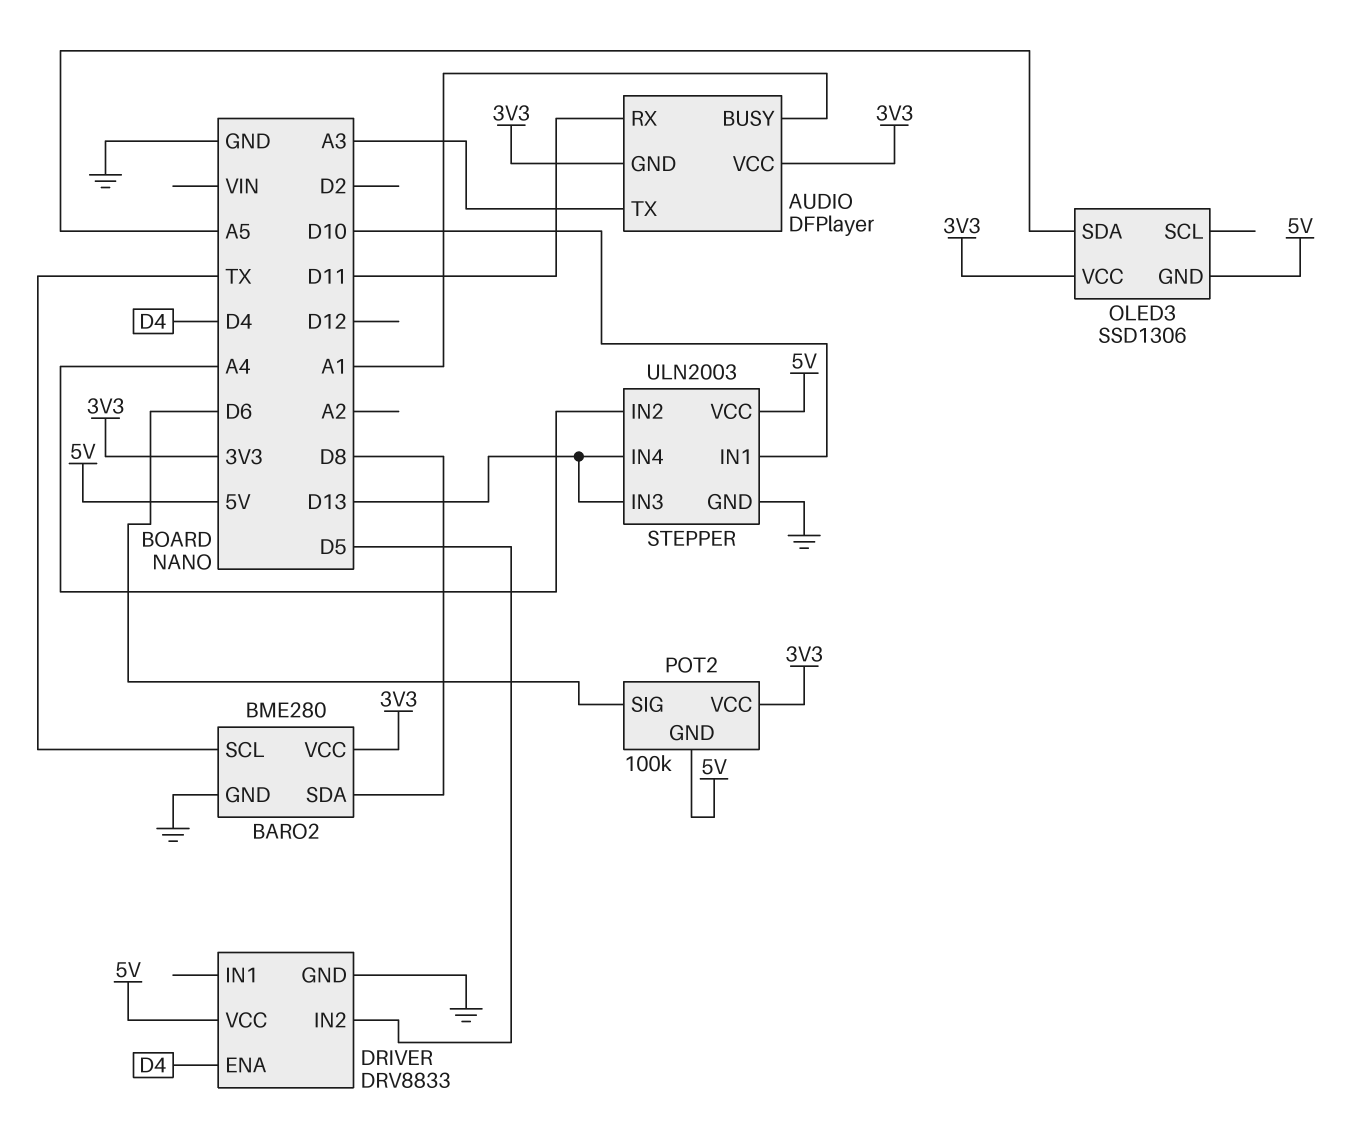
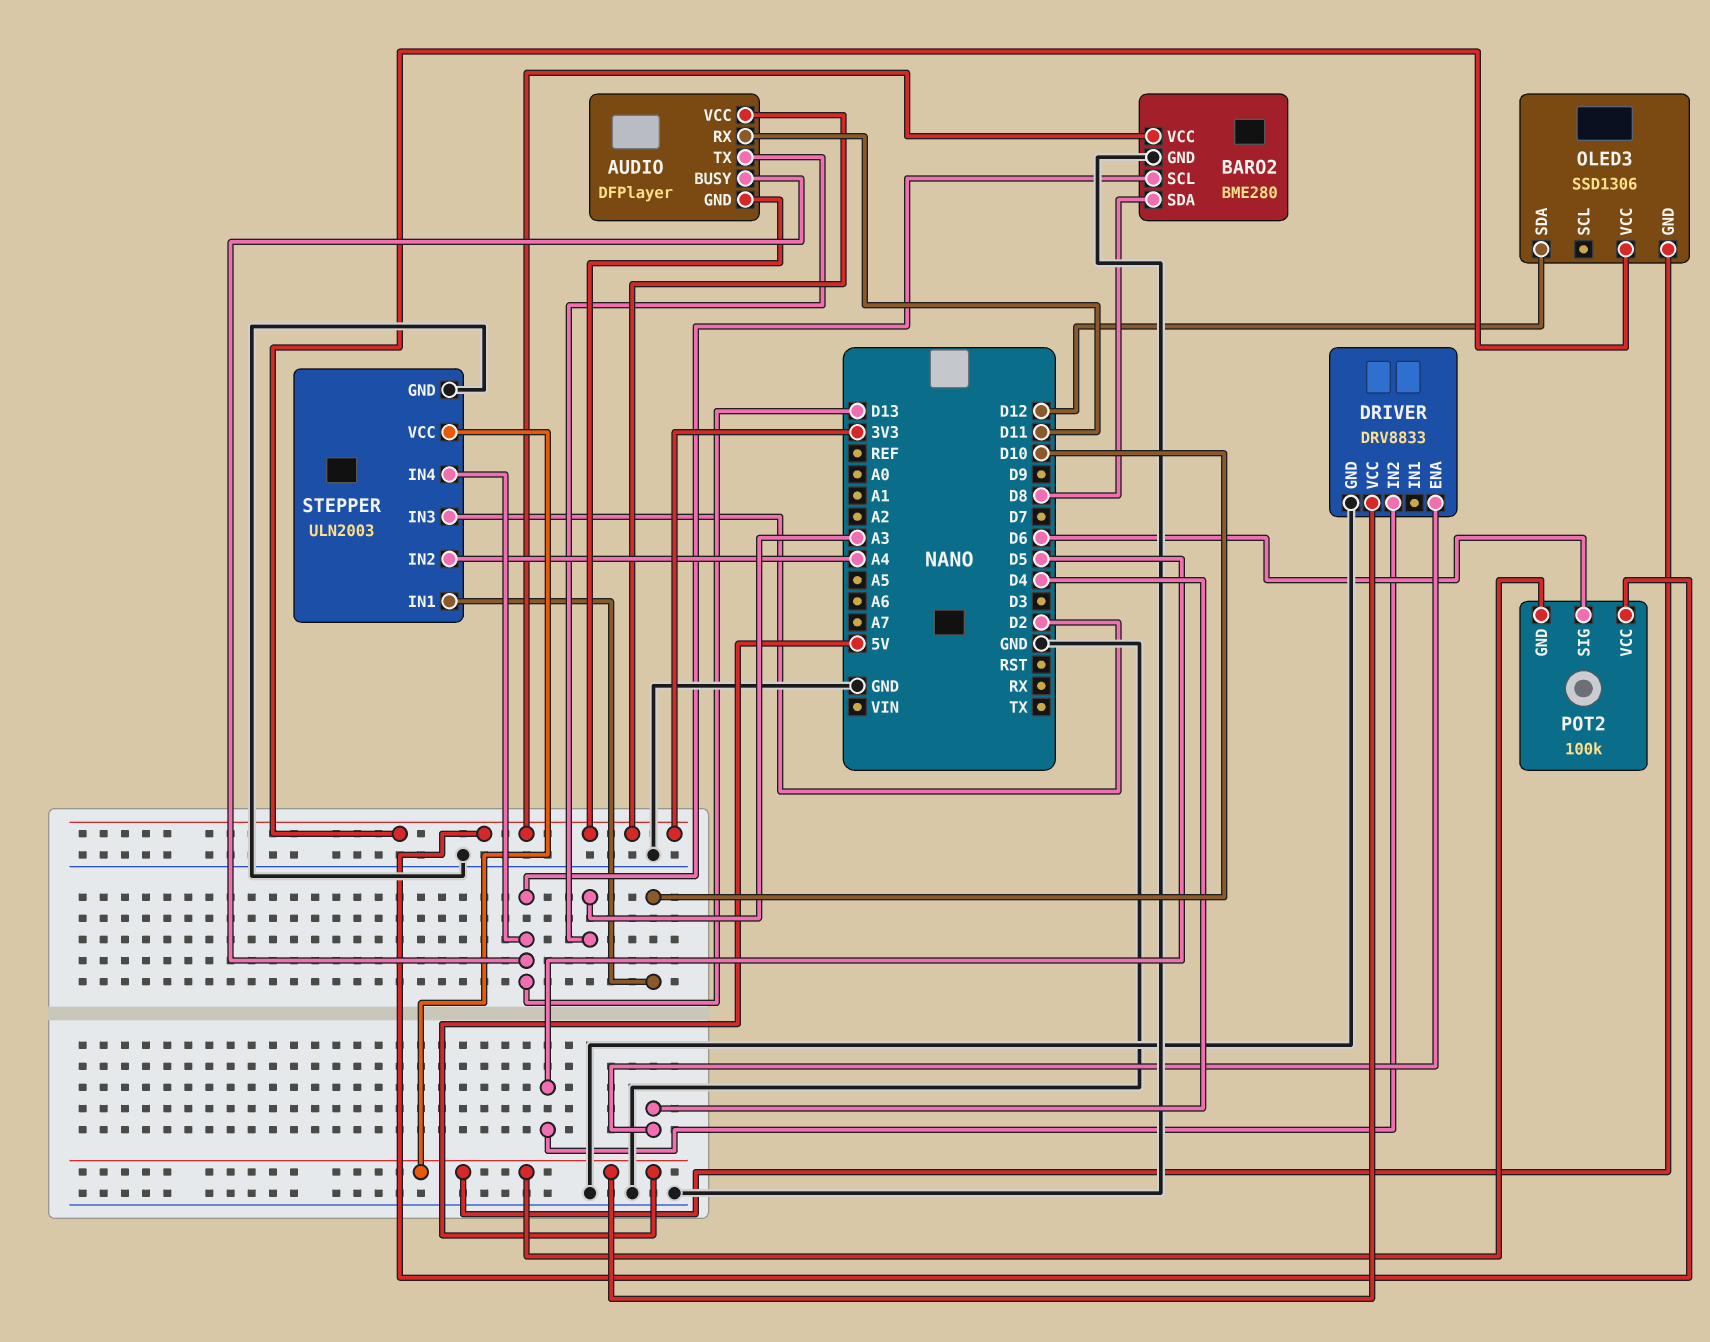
AUDIO pin BUSY: A1 -> D13
BARO2 pin SCL: TX -> D13
OLED3 pin SDA: A5 -> D12
STEPPER pin IN3: D13 -> D2

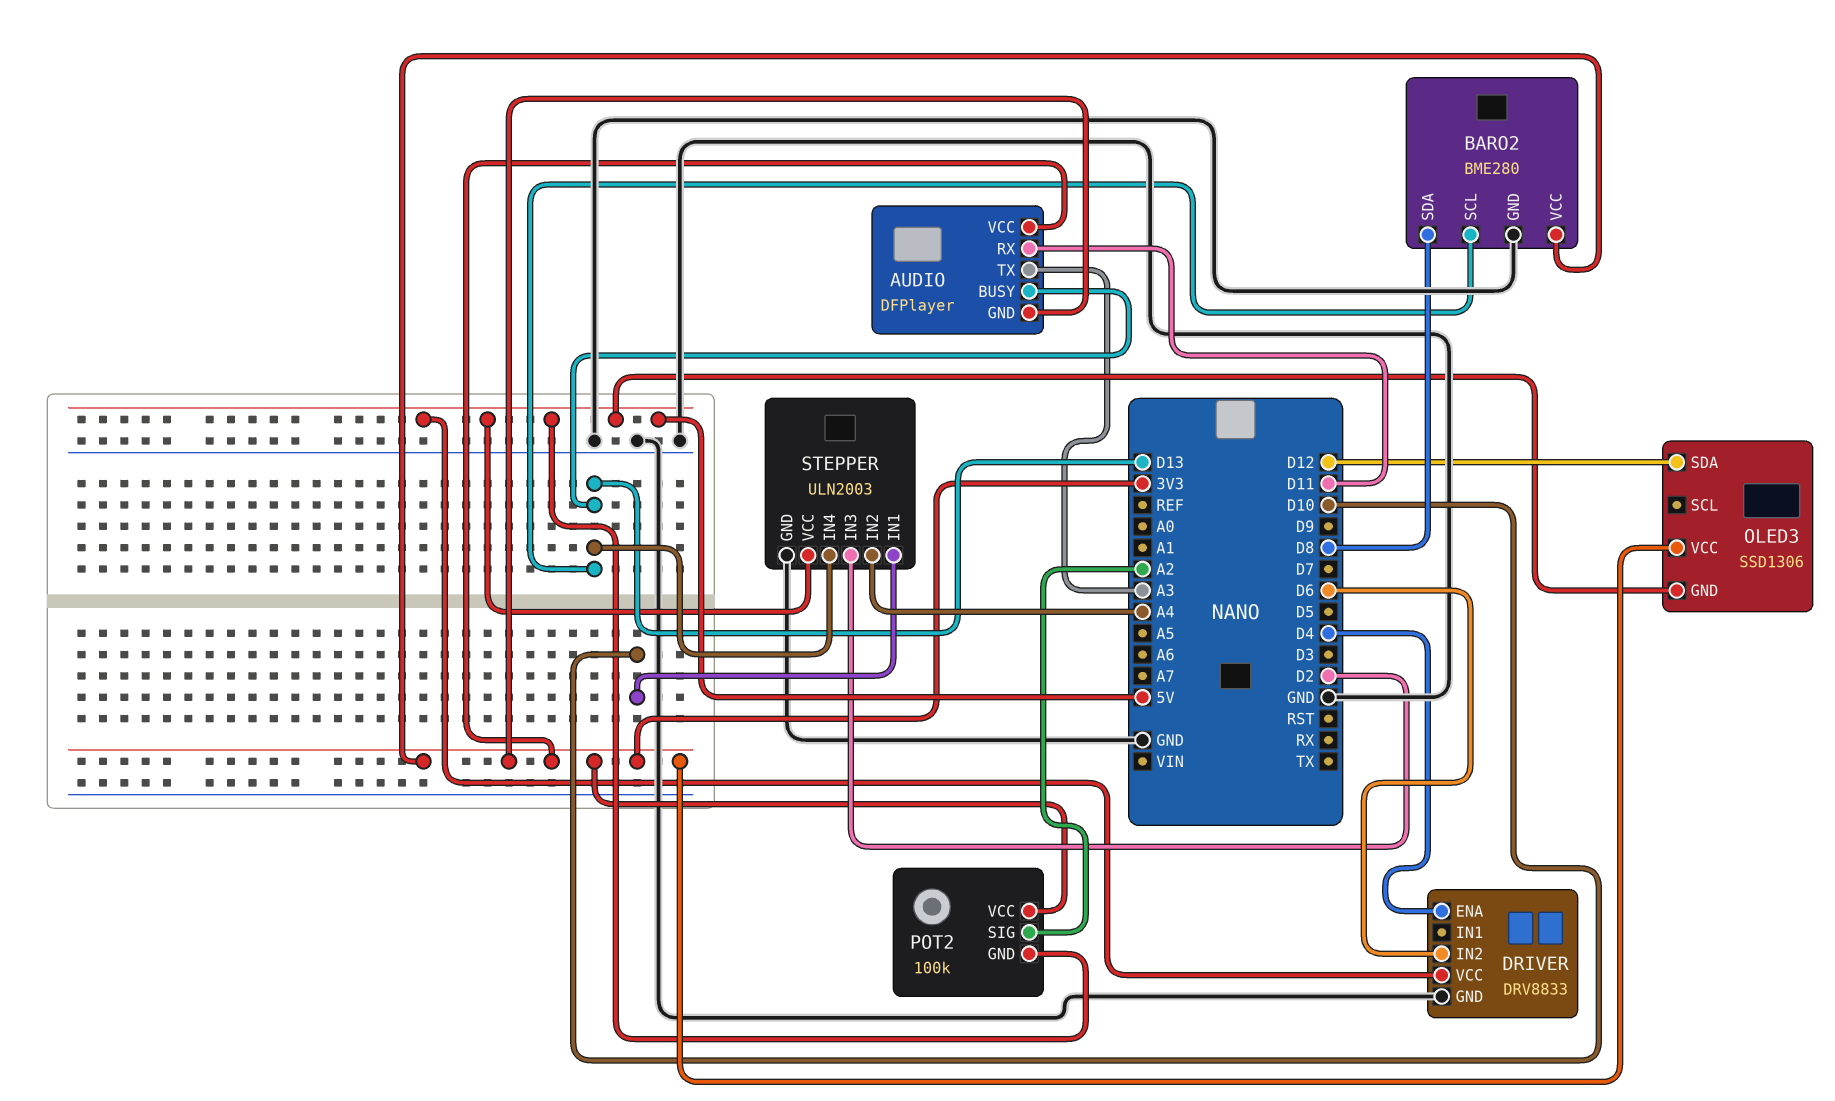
DRIVER pin IN2: D5 -> D6
POT2 pin SIG: D6 -> A2

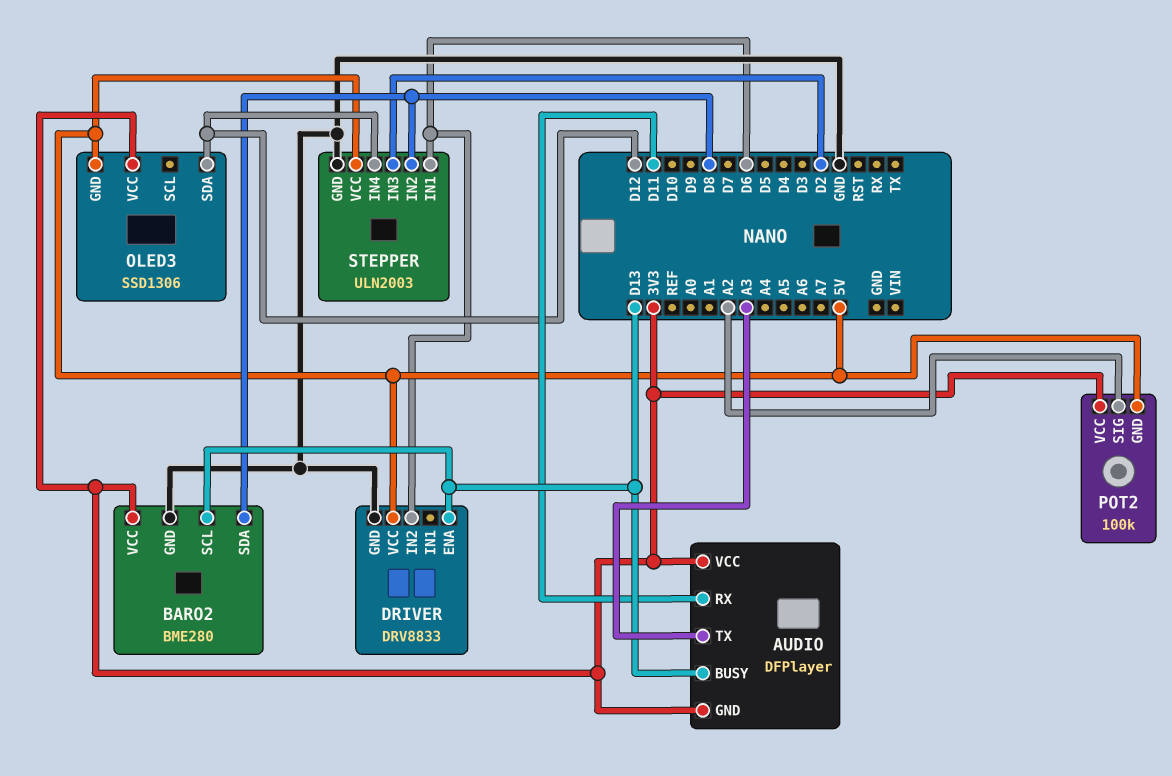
DRIVER pin ENA: D4 -> D13
STEPPER pin IN1: D10 -> D6
STEPPER pin IN2: A4 -> D8
STEPPER pin IN4: D13 -> D12

